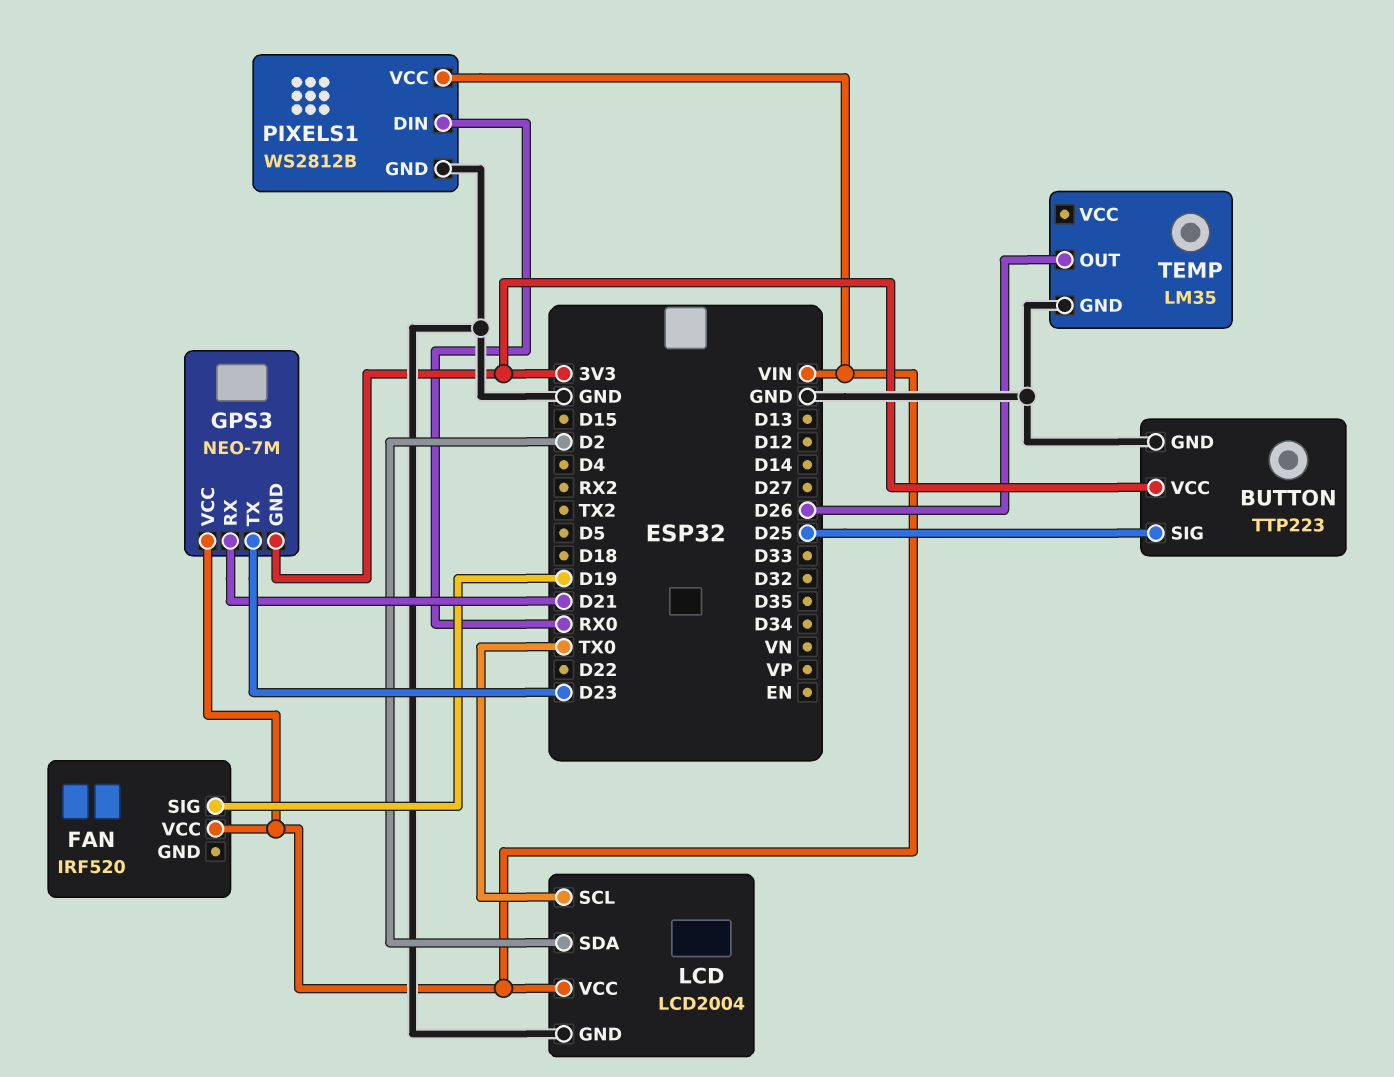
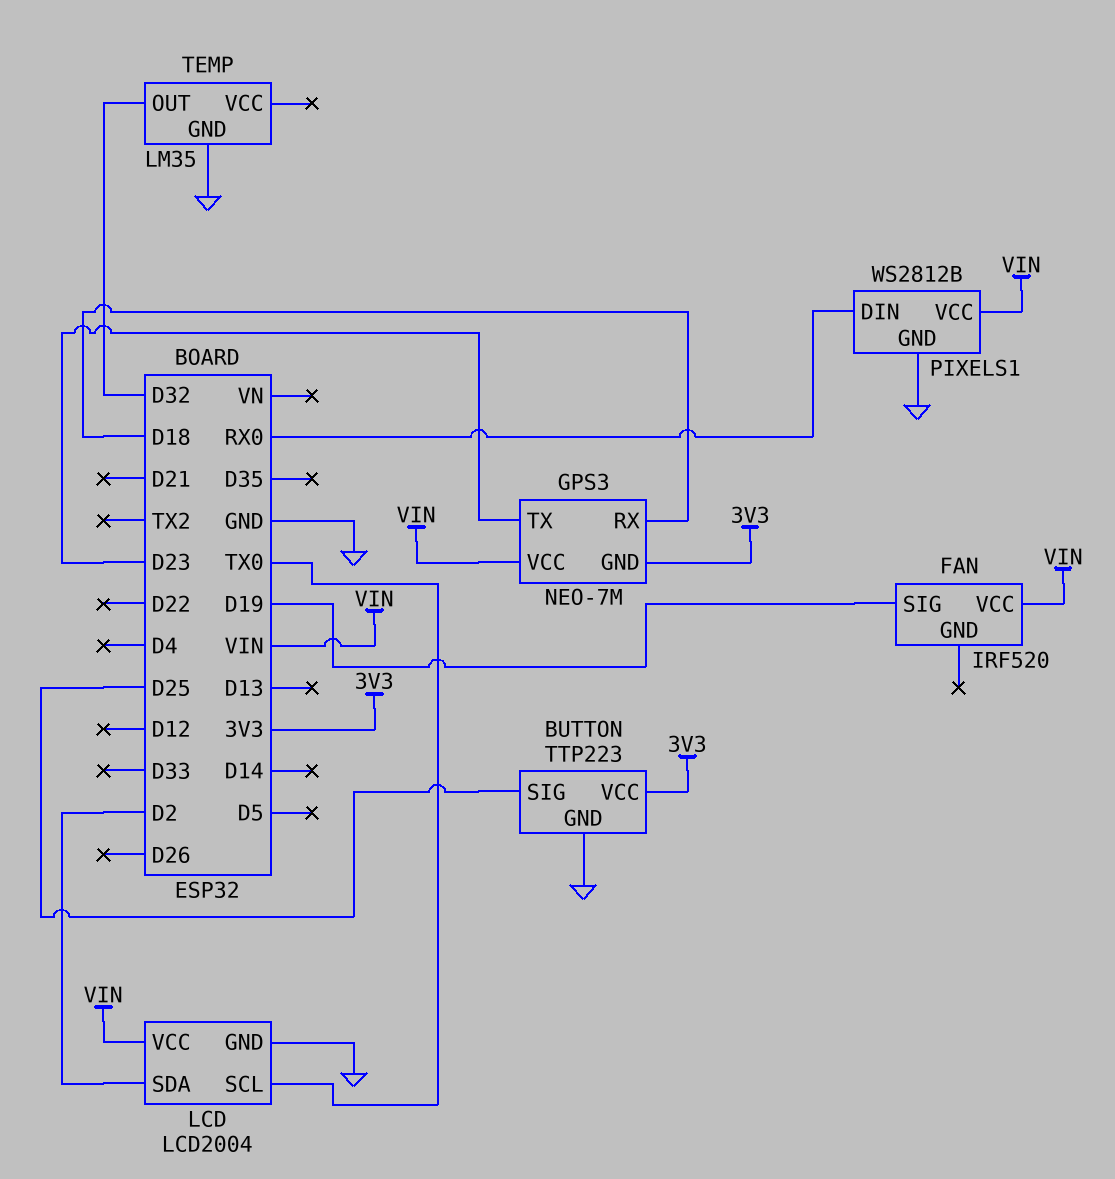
GPS3 pin RX: D21 -> D18
TEMP pin OUT: D26 -> D32

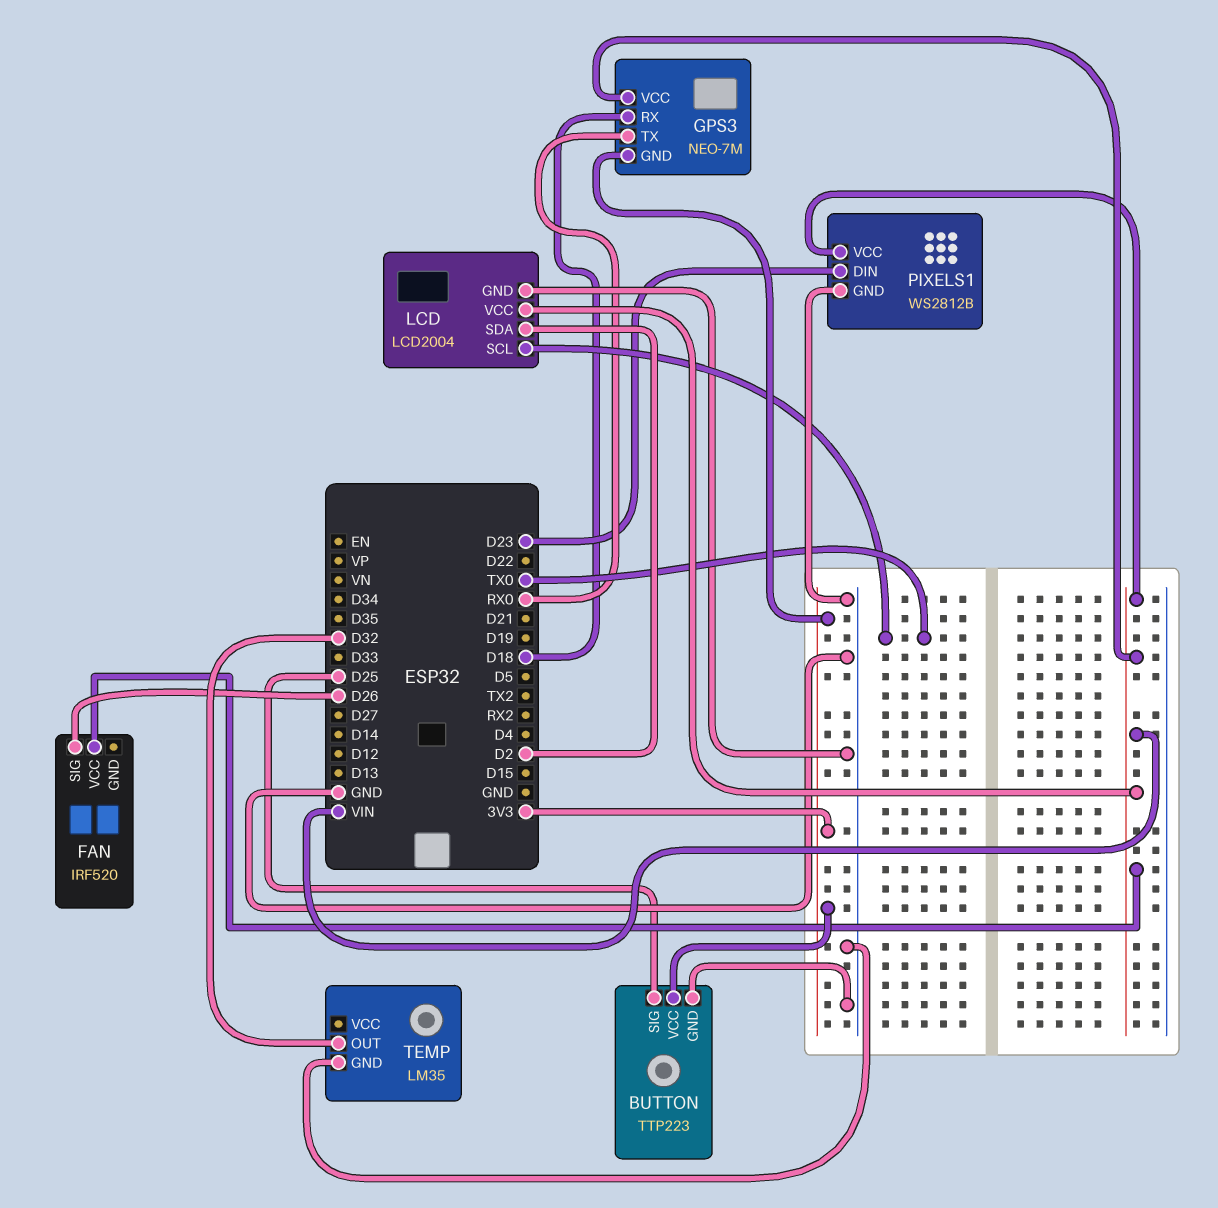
FAN pin SIG: D19 -> D26
GPS3 pin TX: D23 -> RX0
PIXELS1 pin DIN: RX0 -> D23

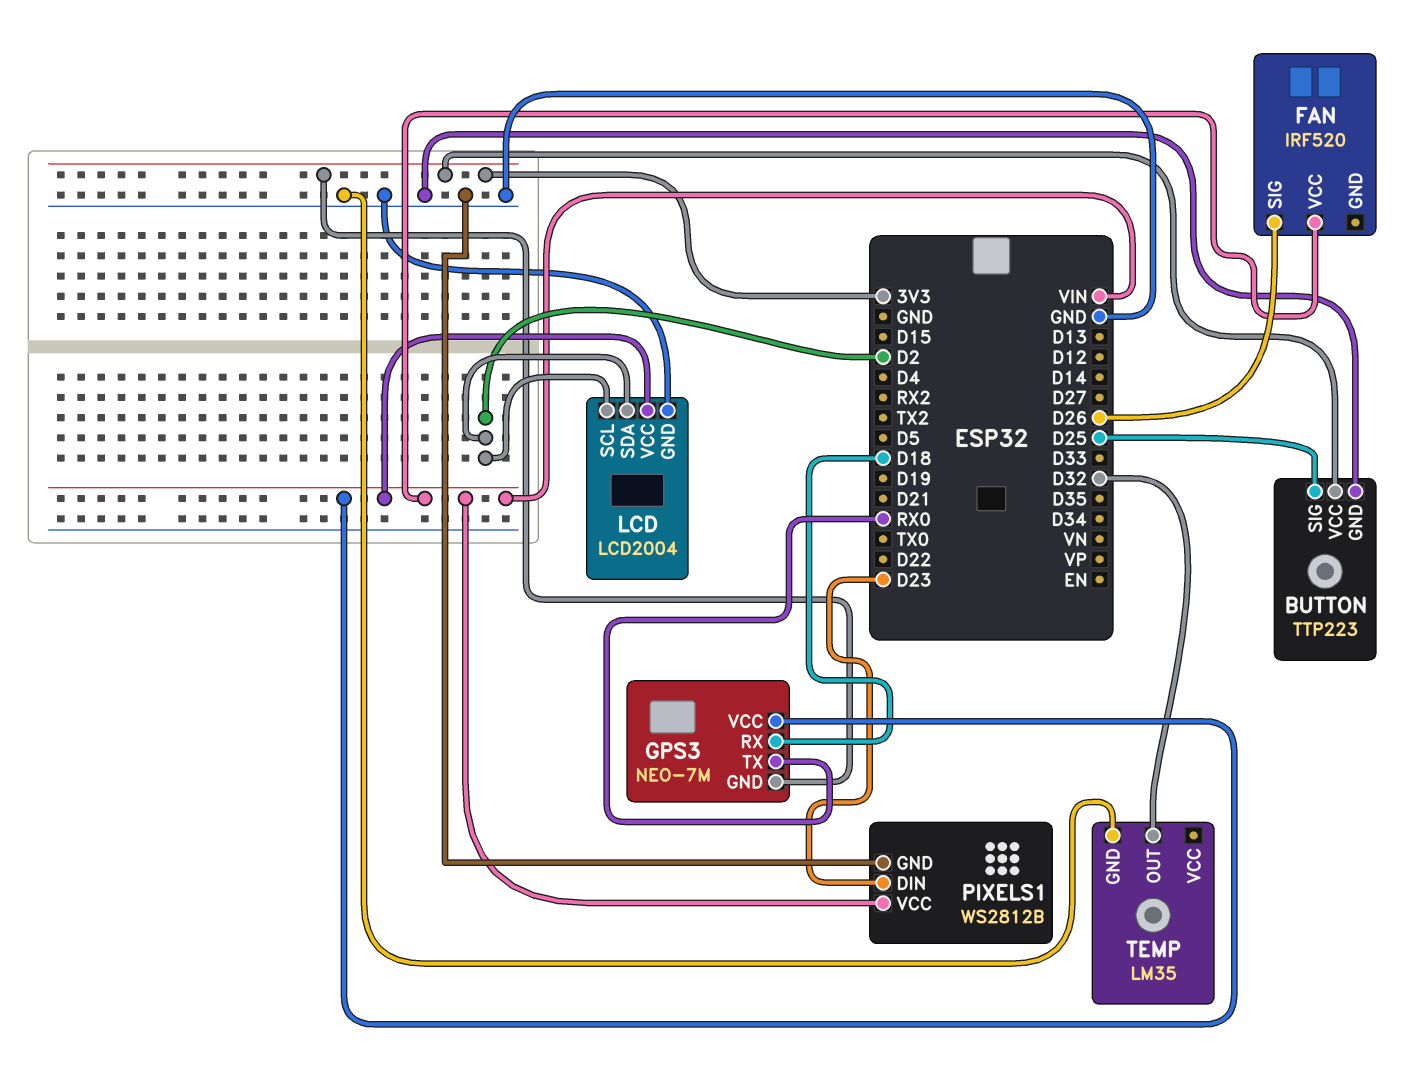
LCD pin SCL: TX0 -> D2

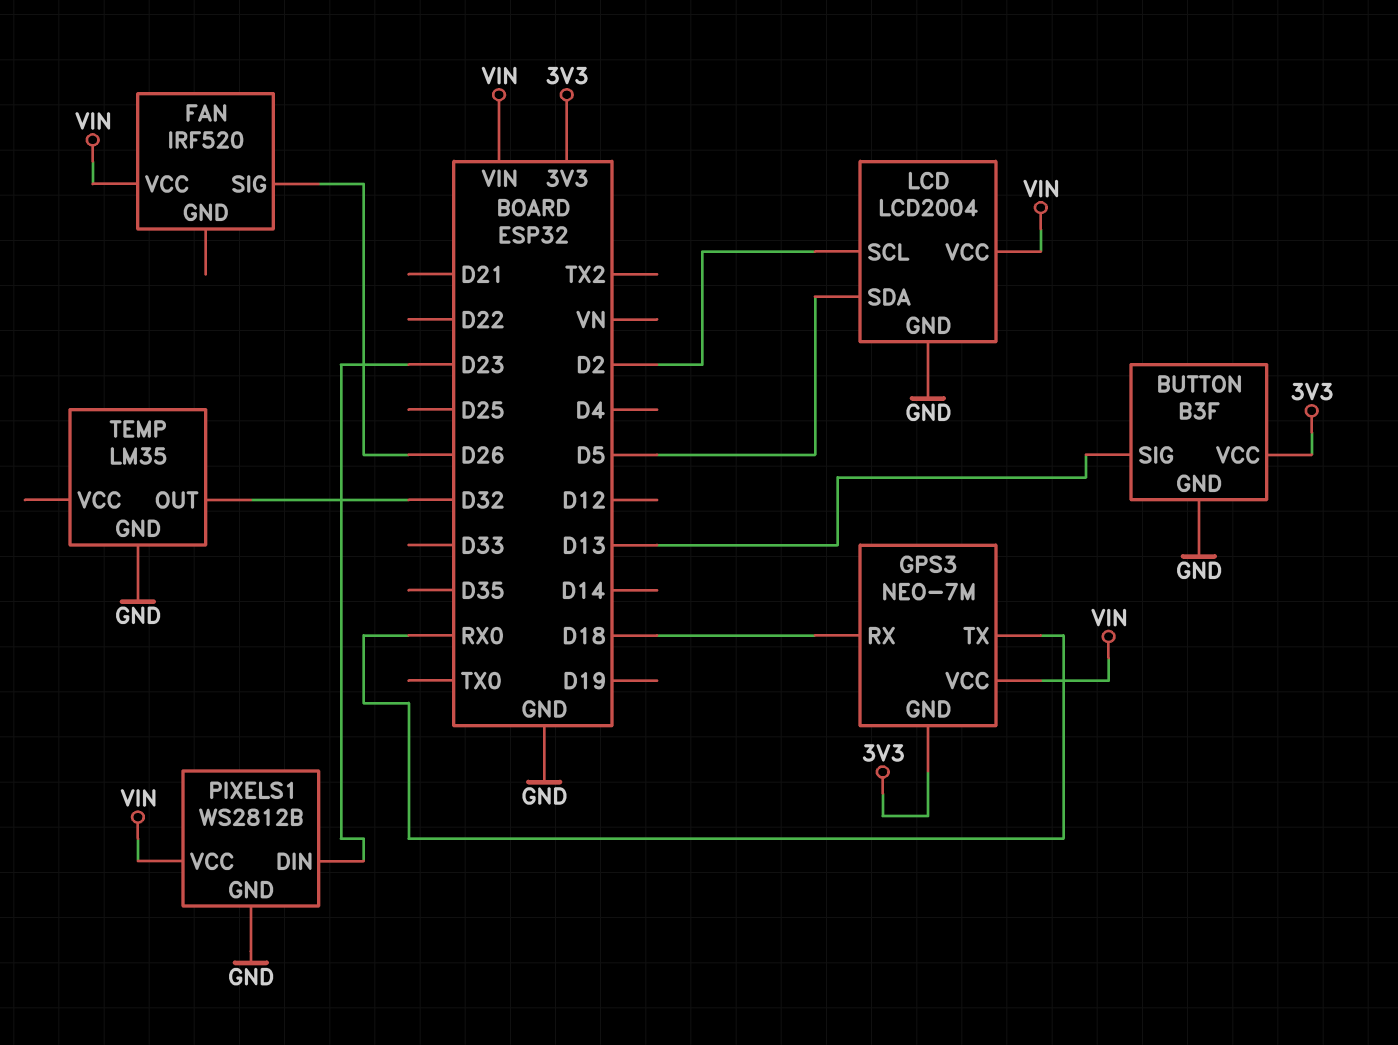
BUTTON: TTP223 -> B3F
BUTTON pin SIG: D25 -> D13
LCD pin SDA: D2 -> D5

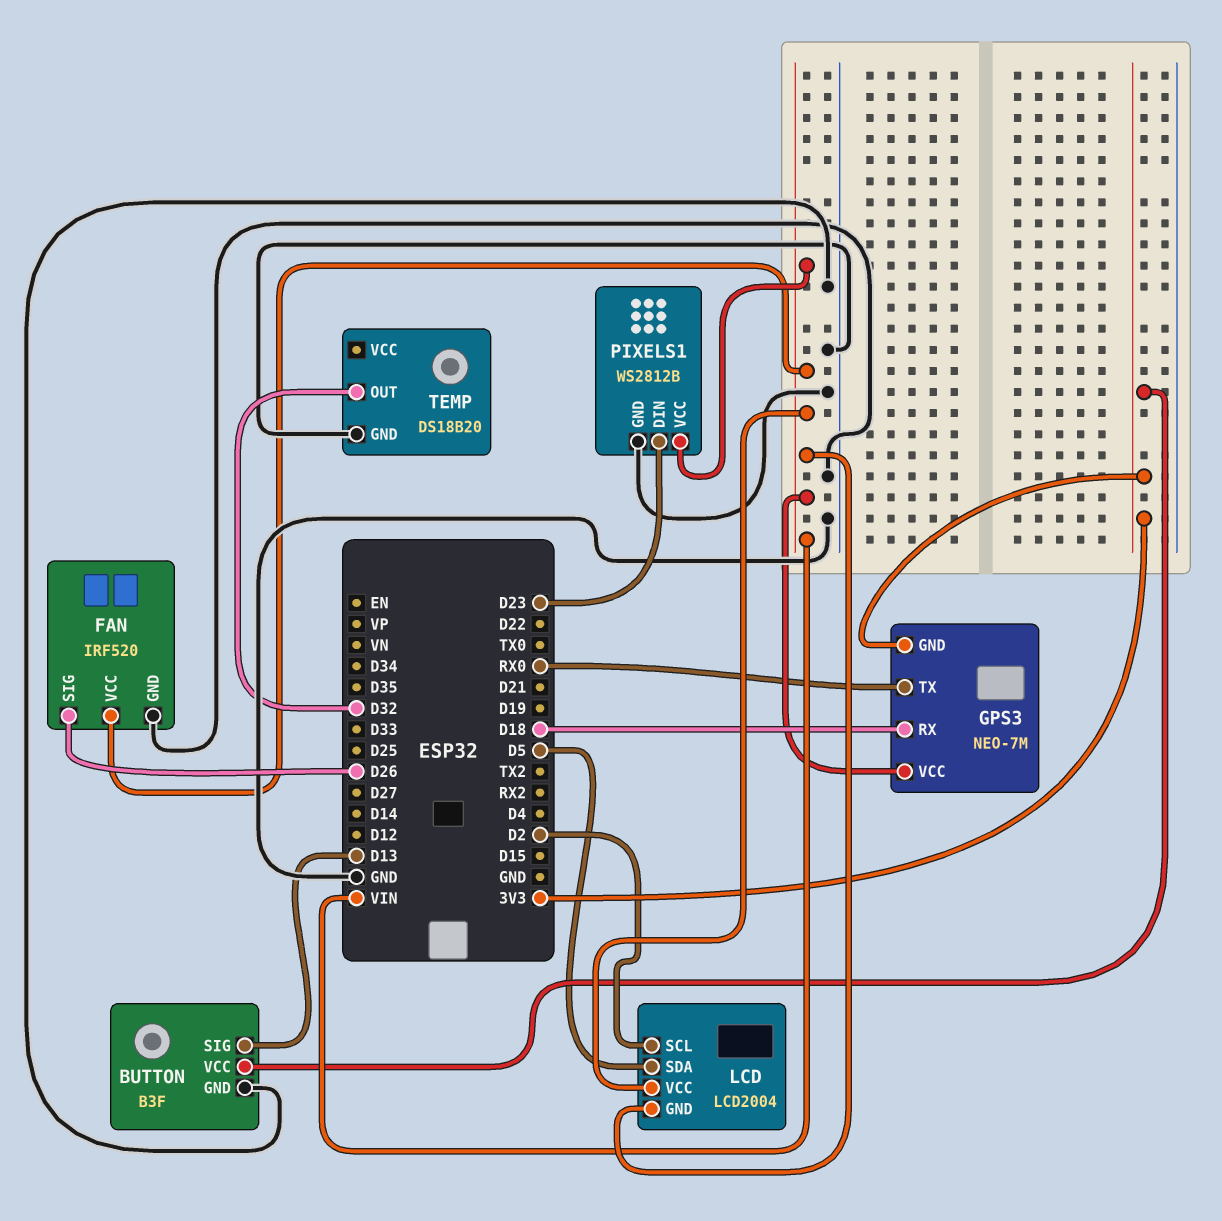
FAN pin GND: none -> GND
LCD pin GND: GND -> VIN
TEMP: LM35 -> DS18B20

